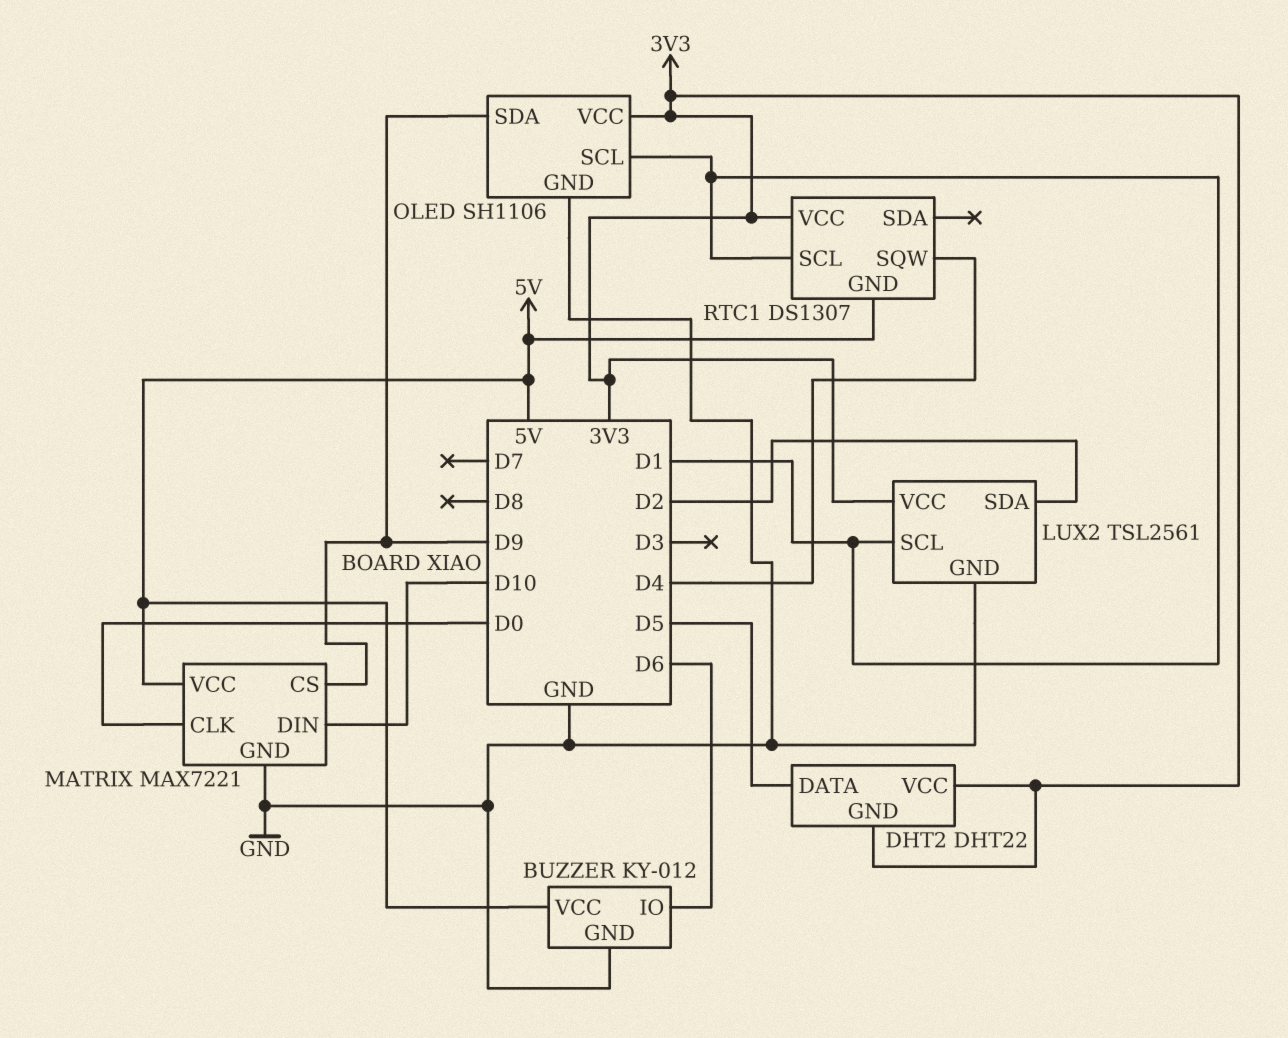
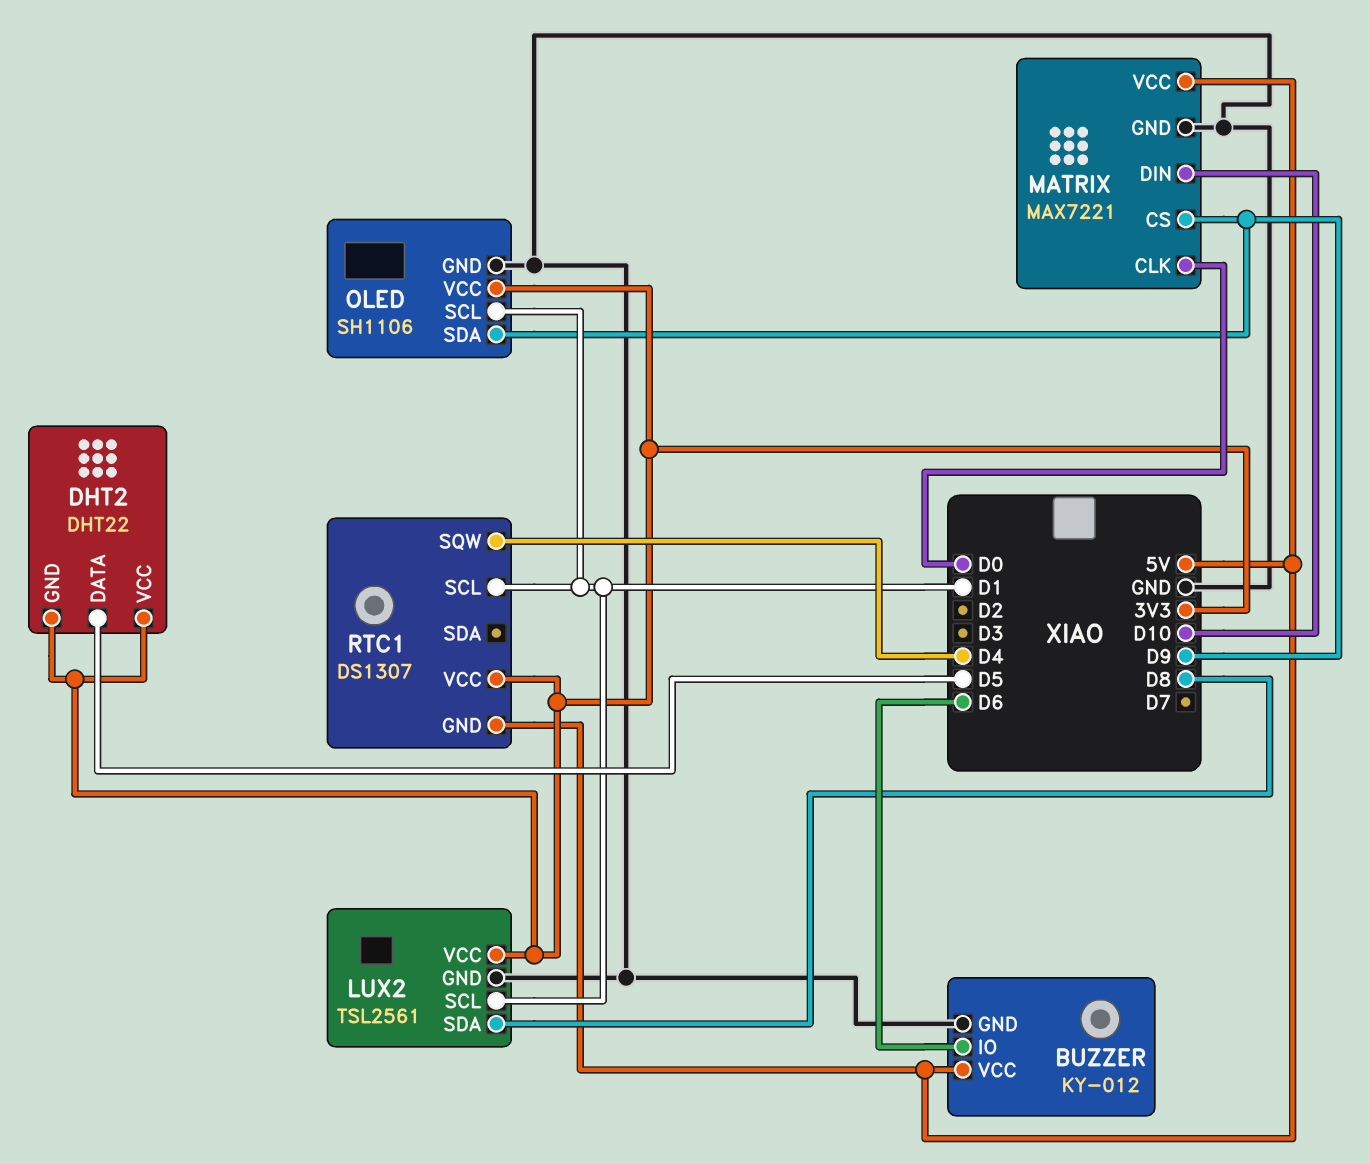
LUX2 pin SDA: D2 -> D8

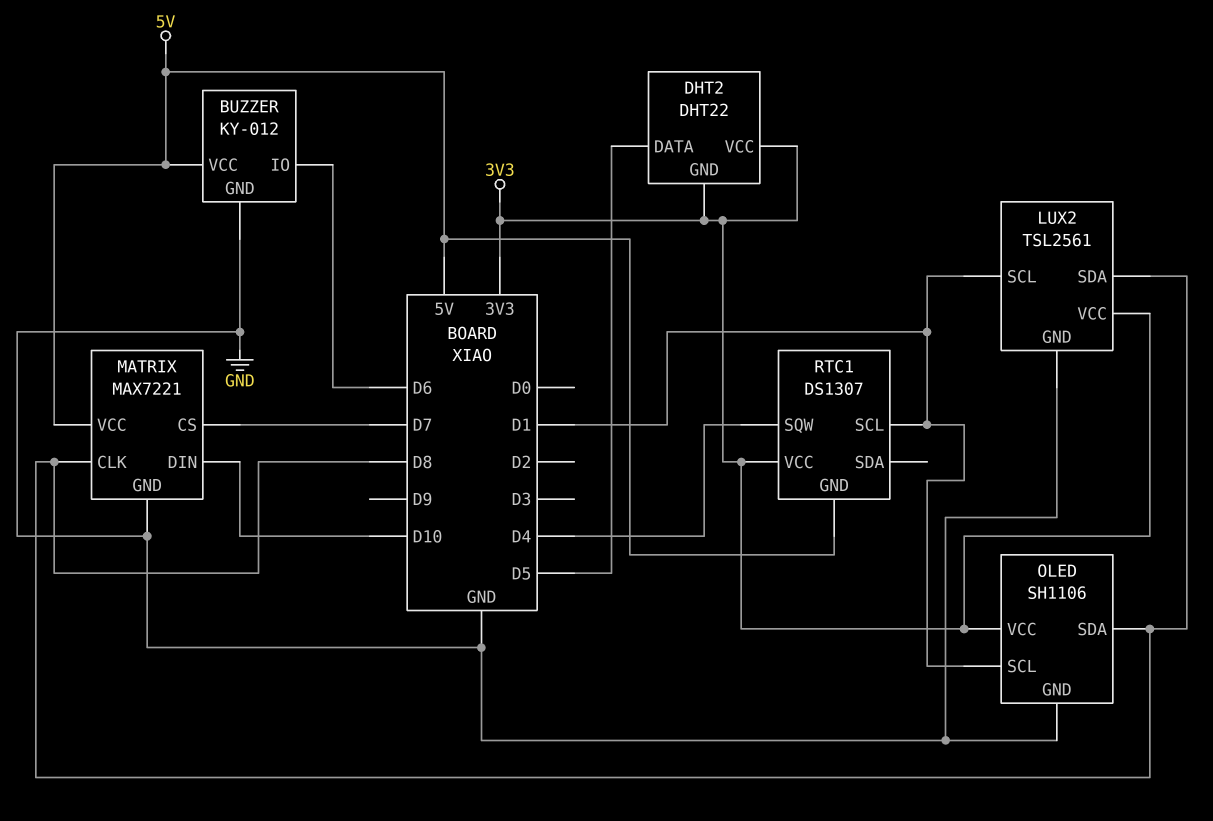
MATRIX pin CLK: D0 -> D8
MATRIX pin CS: D9 -> D7
OLED pin SDA: D9 -> D8

